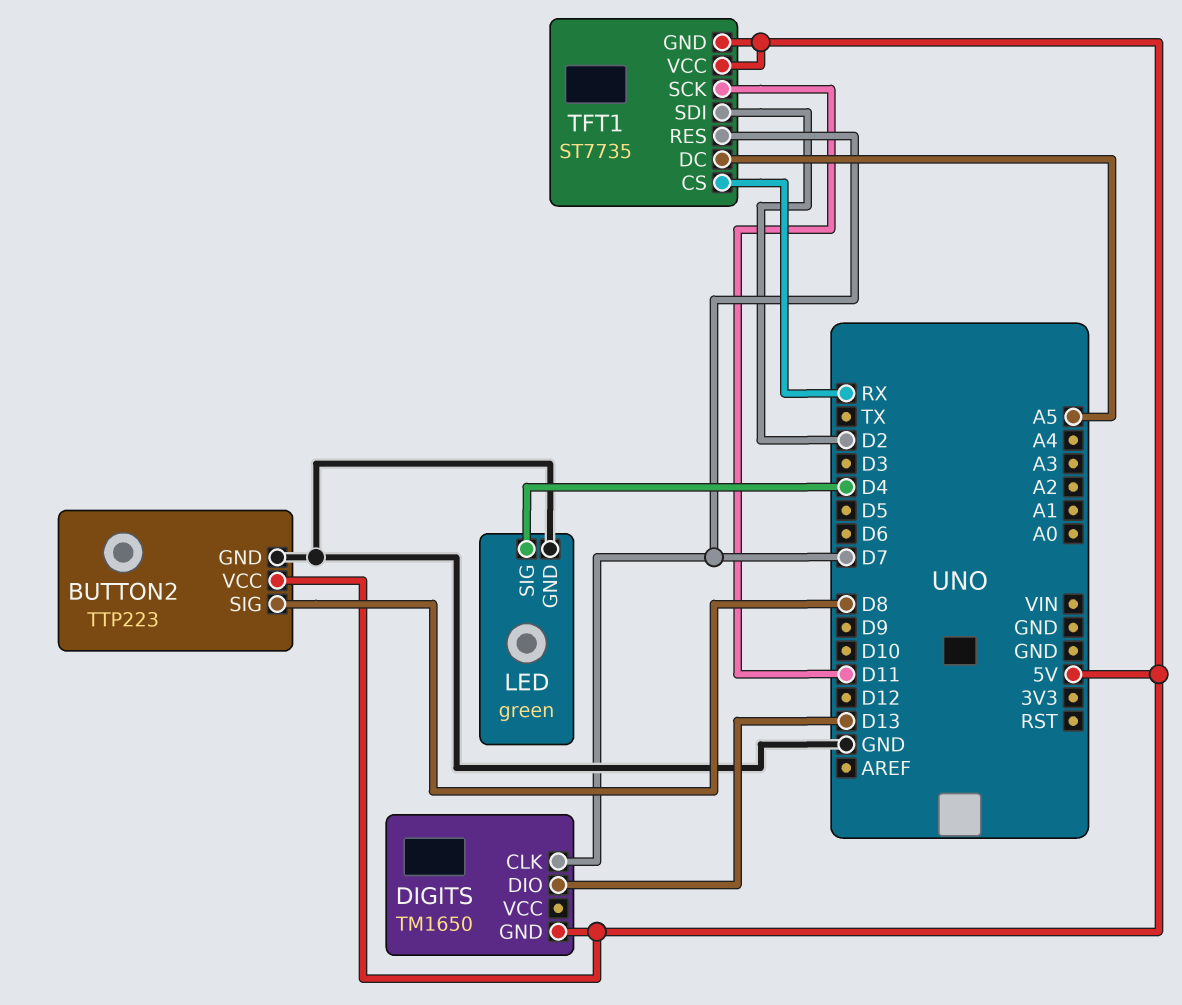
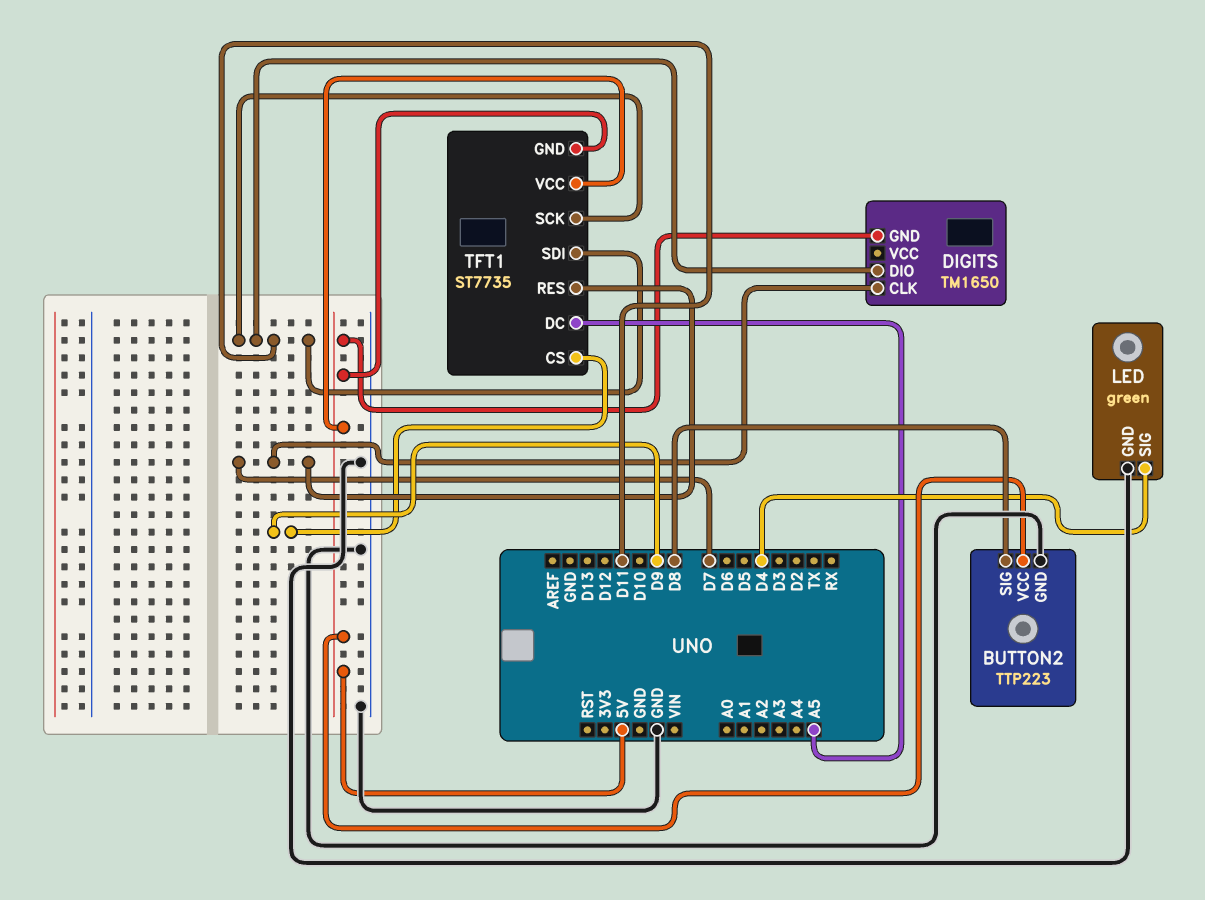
DIGITS pin DIO: D13 -> D11
TFT1 pin CS: RX -> D9
TFT1 pin SDI: D2 -> D11

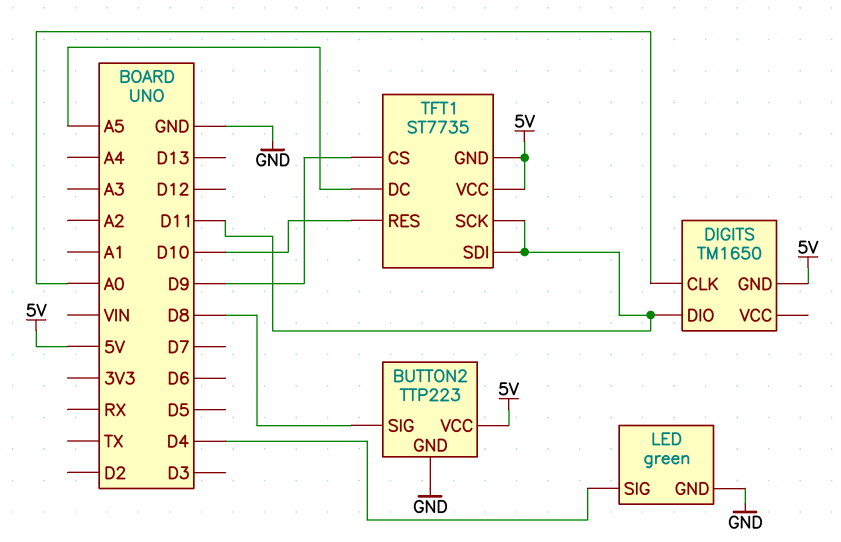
DIGITS pin CLK: D7 -> A0
TFT1 pin RES: D7 -> D10

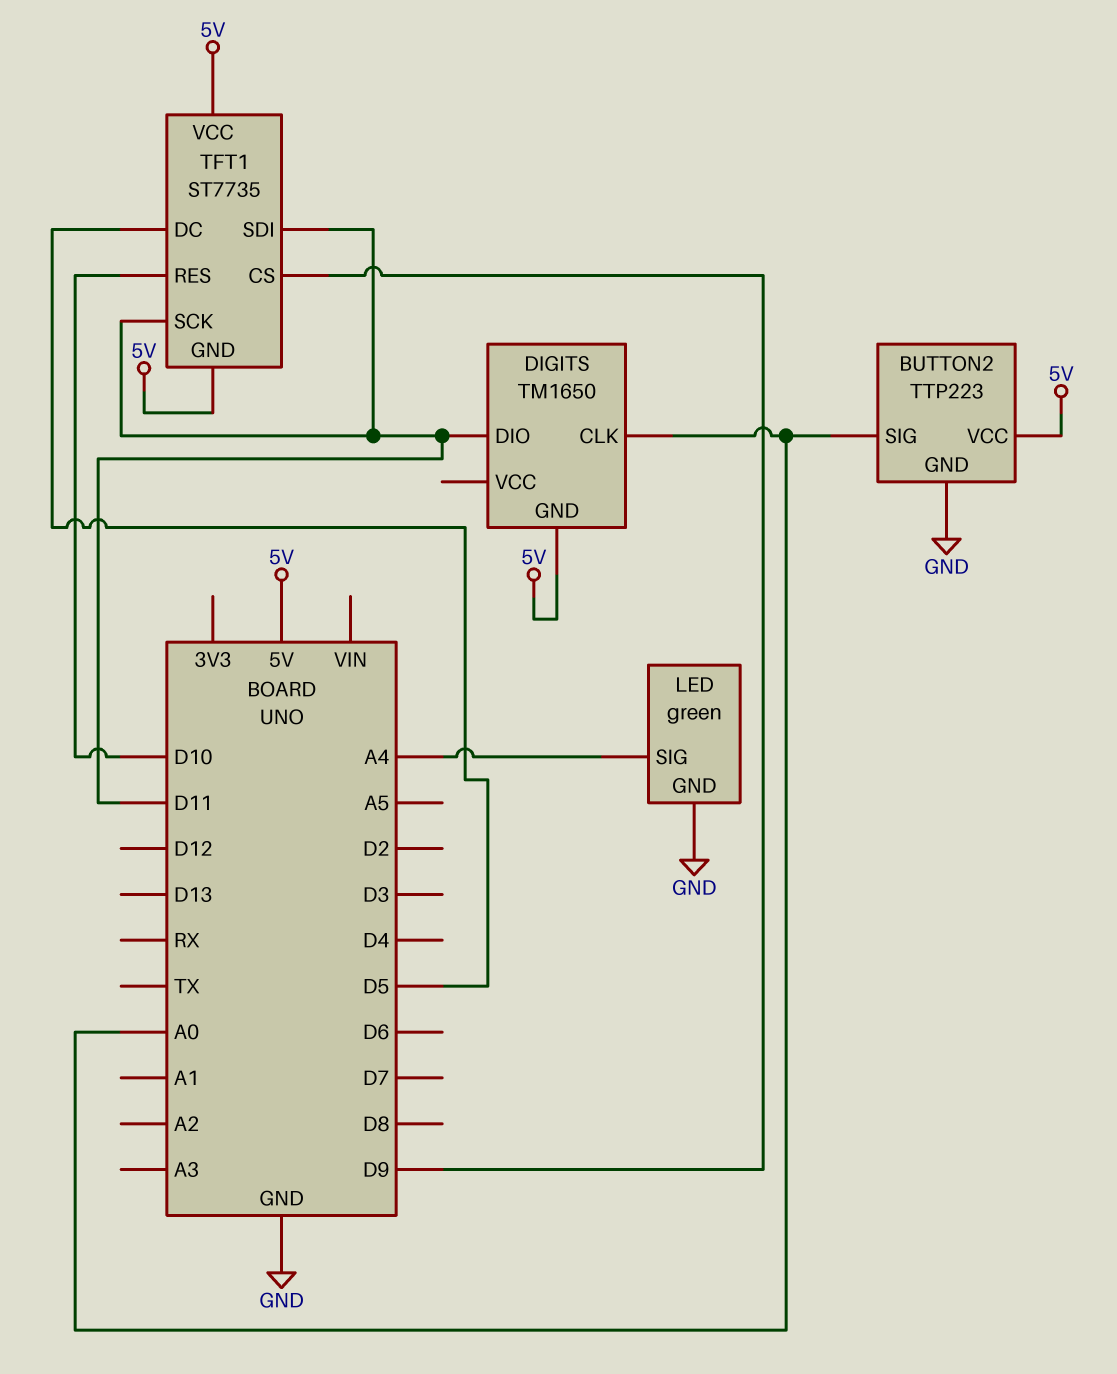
BUTTON2 pin SIG: D8 -> A0
LED pin SIG: D4 -> A4
TFT1 pin DC: A5 -> D5

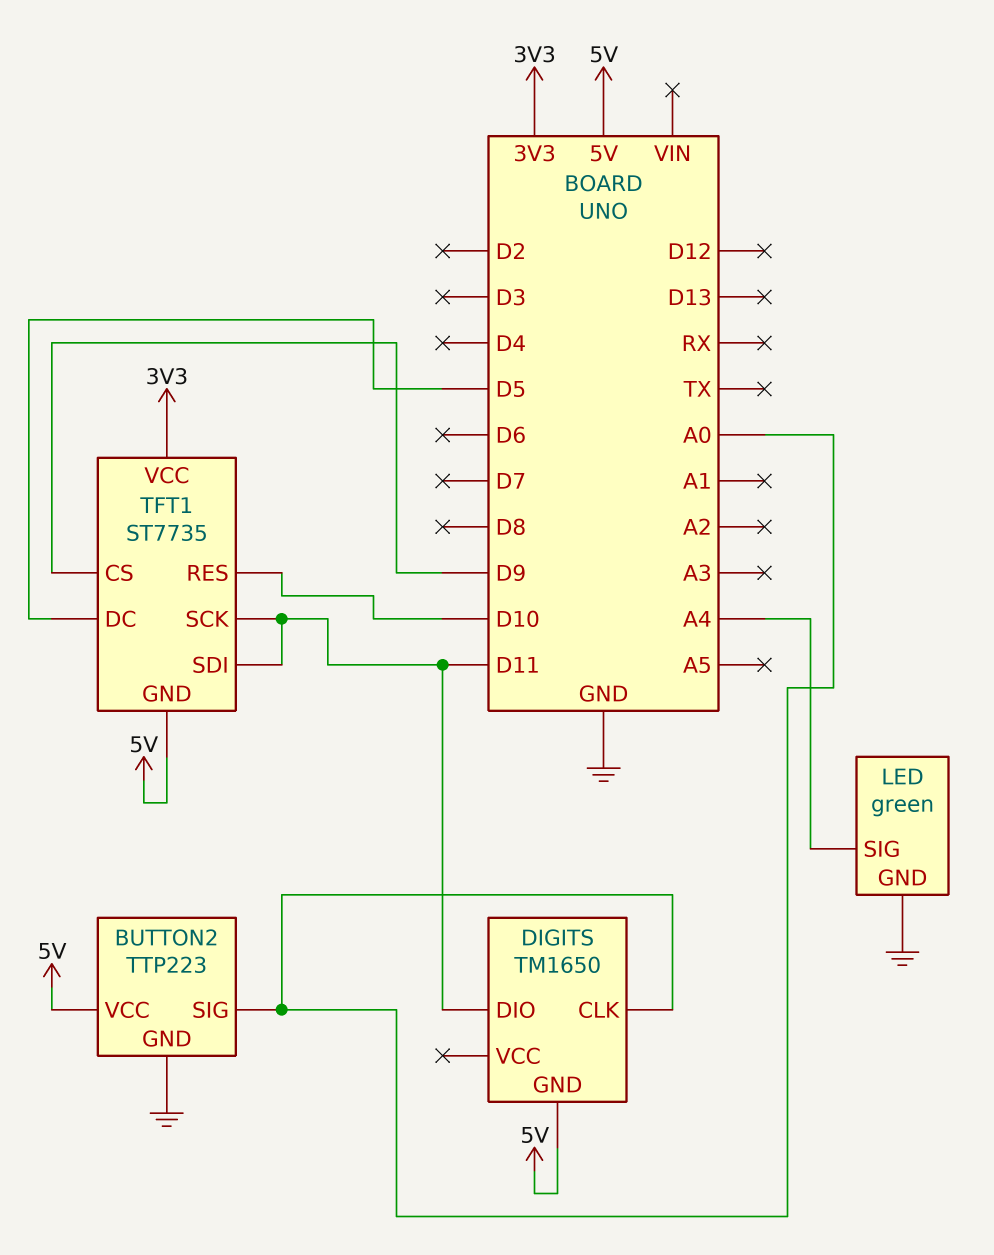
TFT1 pin VCC: 5V -> 3V3

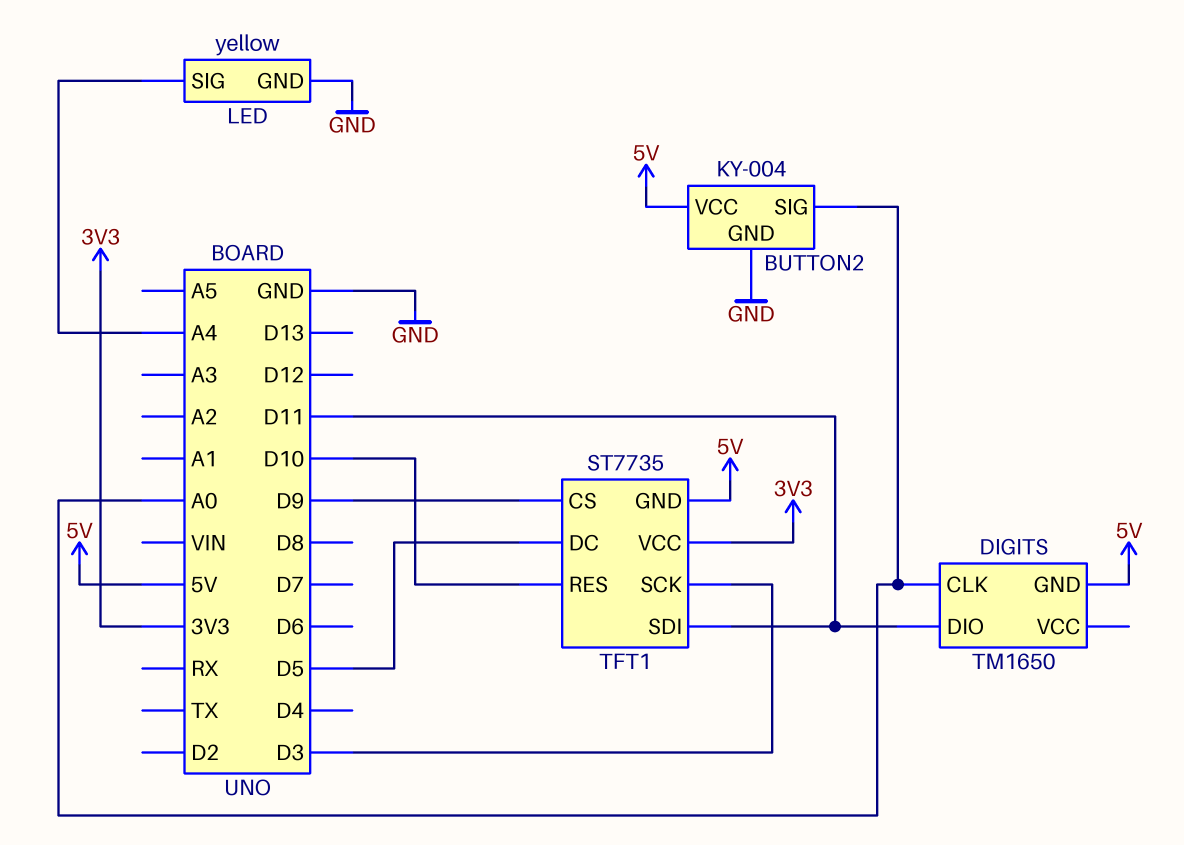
BUTTON2: TTP223 -> KY-004
LED: green -> yellow
TFT1 pin SCK: D11 -> D3

